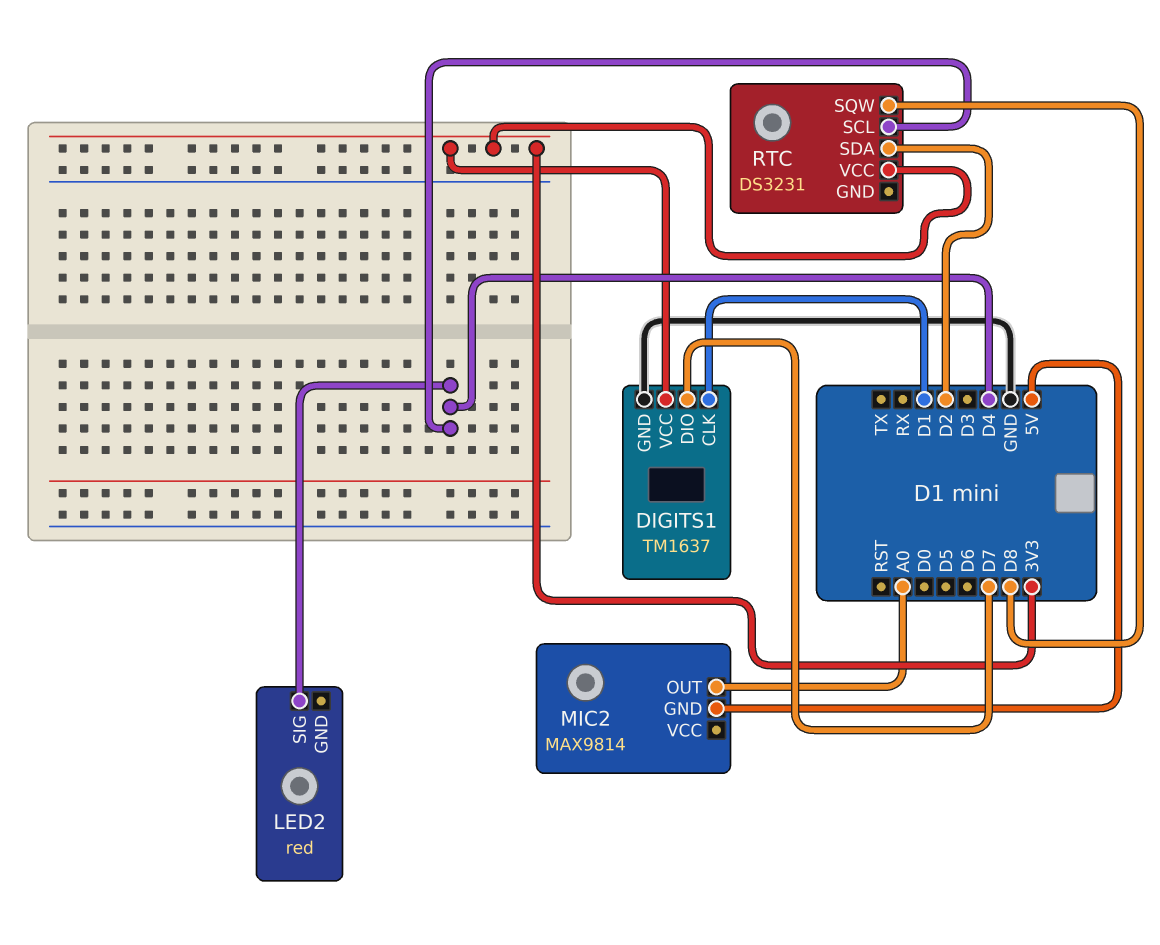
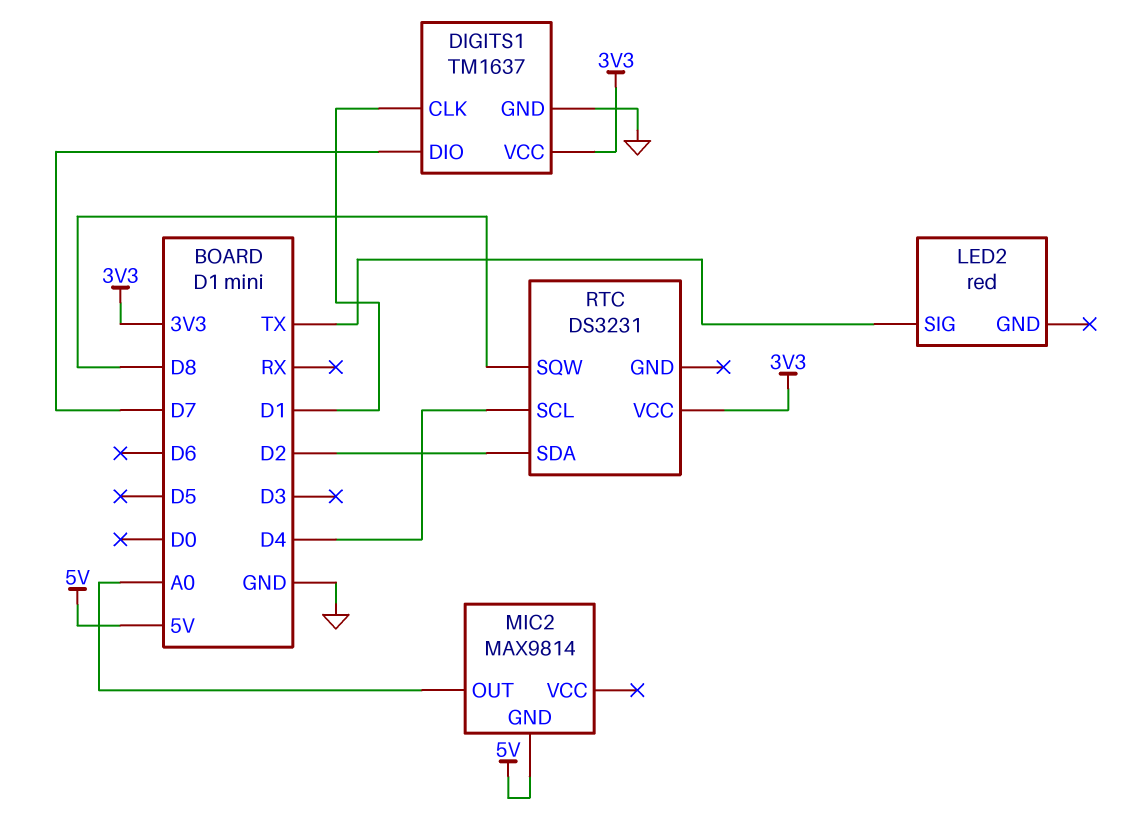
LED2 pin SIG: D4 -> TX

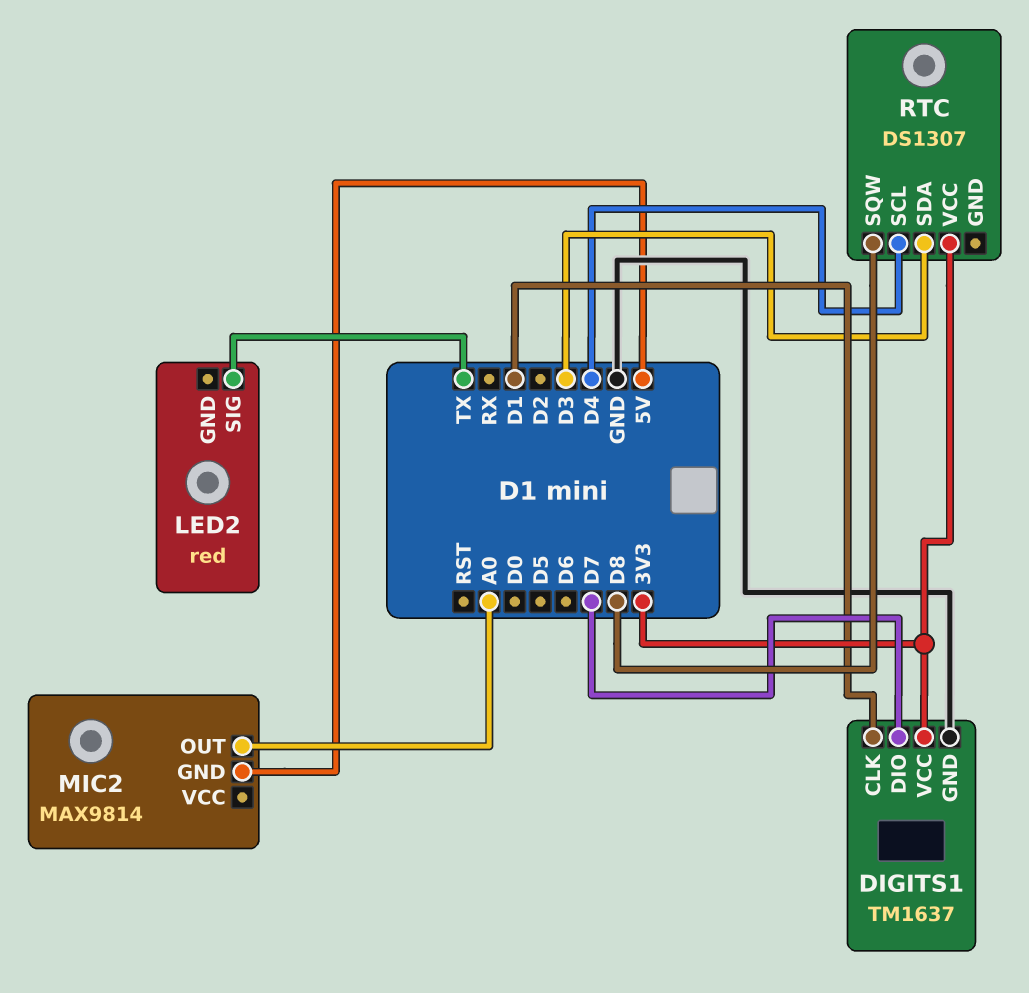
RTC: DS3231 -> DS1307
RTC pin SDA: D2 -> D3

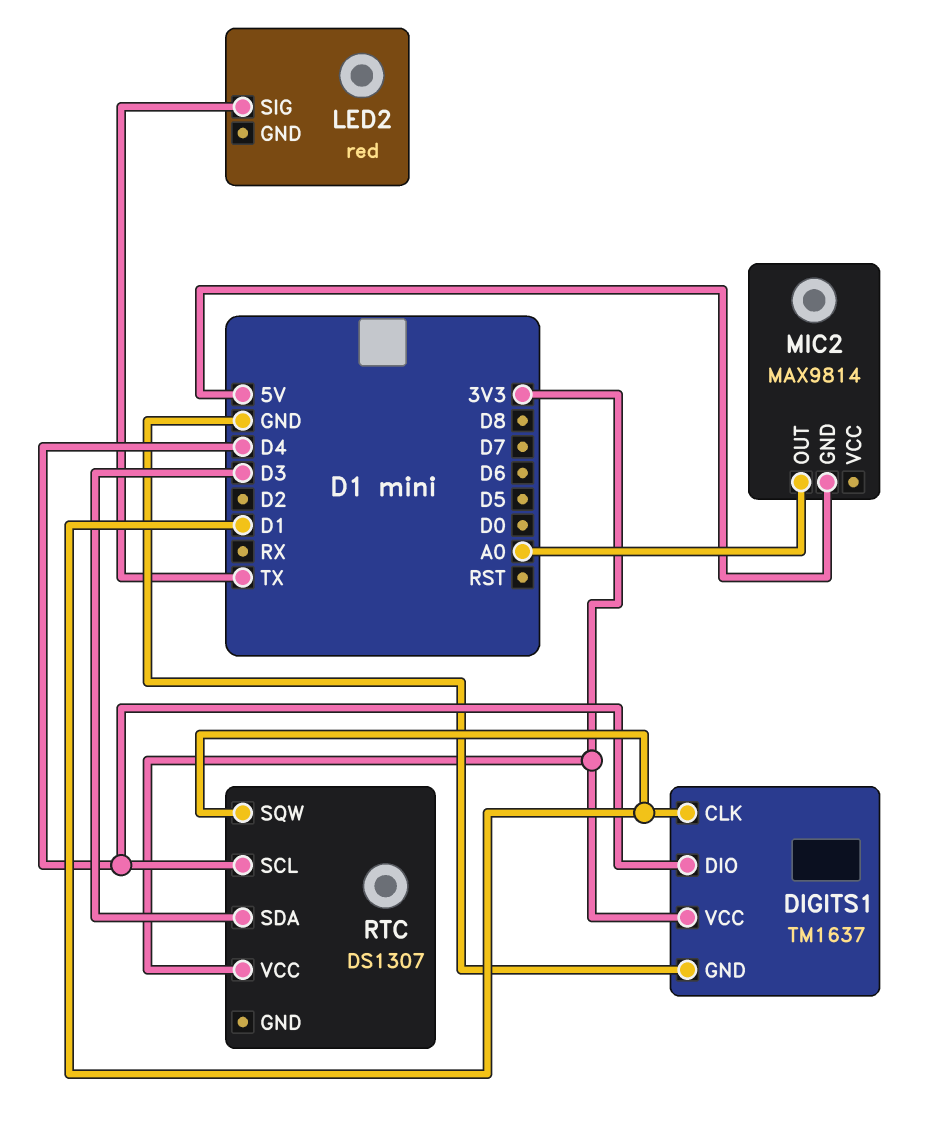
DIGITS1 pin DIO: D7 -> D4
RTC pin SQW: D8 -> D1

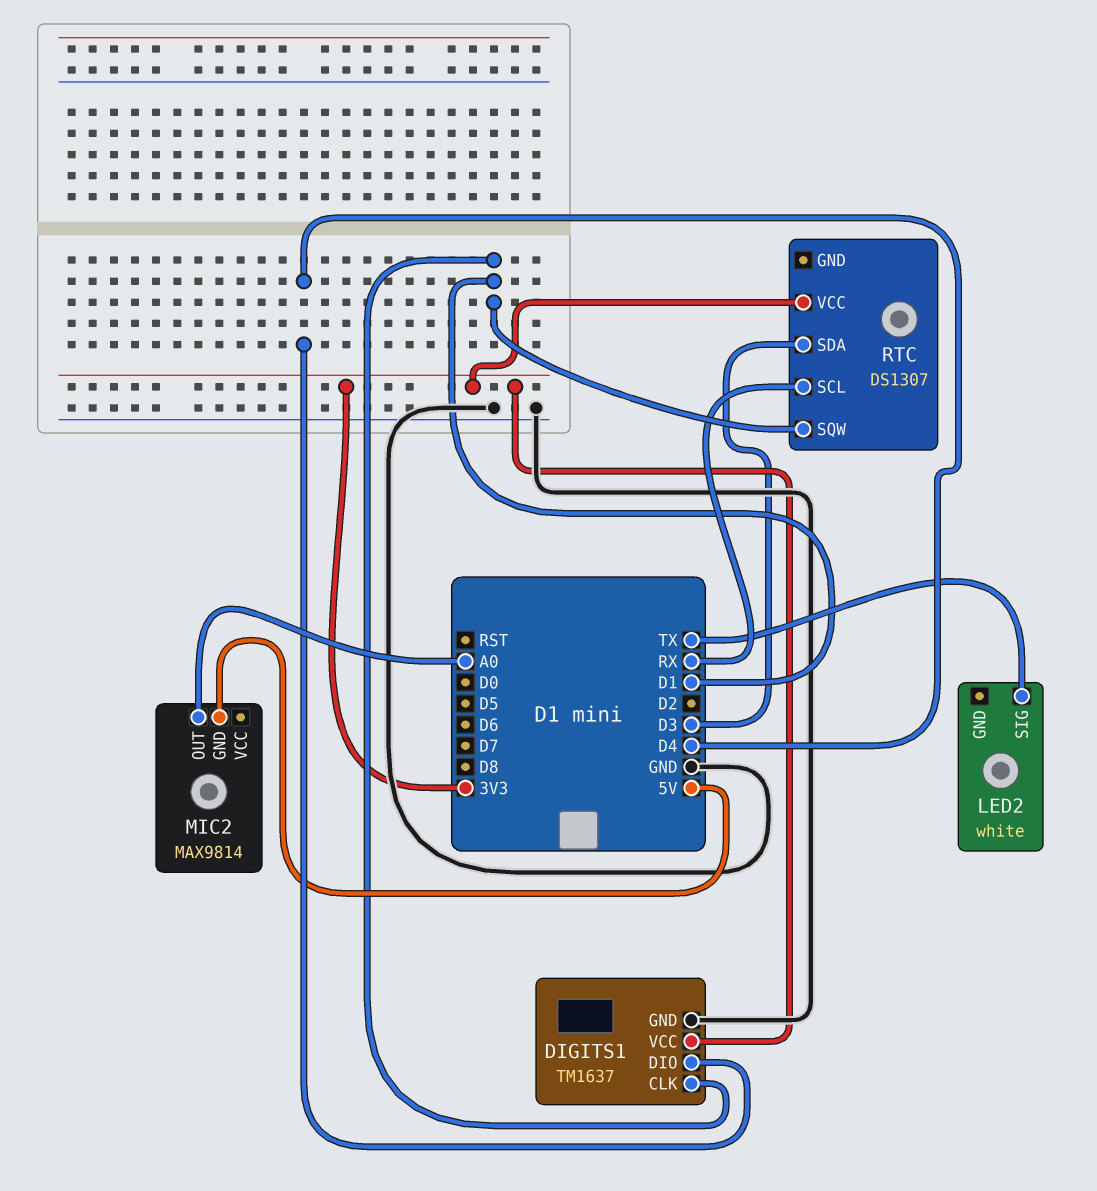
LED2: red -> white
RTC pin SCL: D4 -> RX

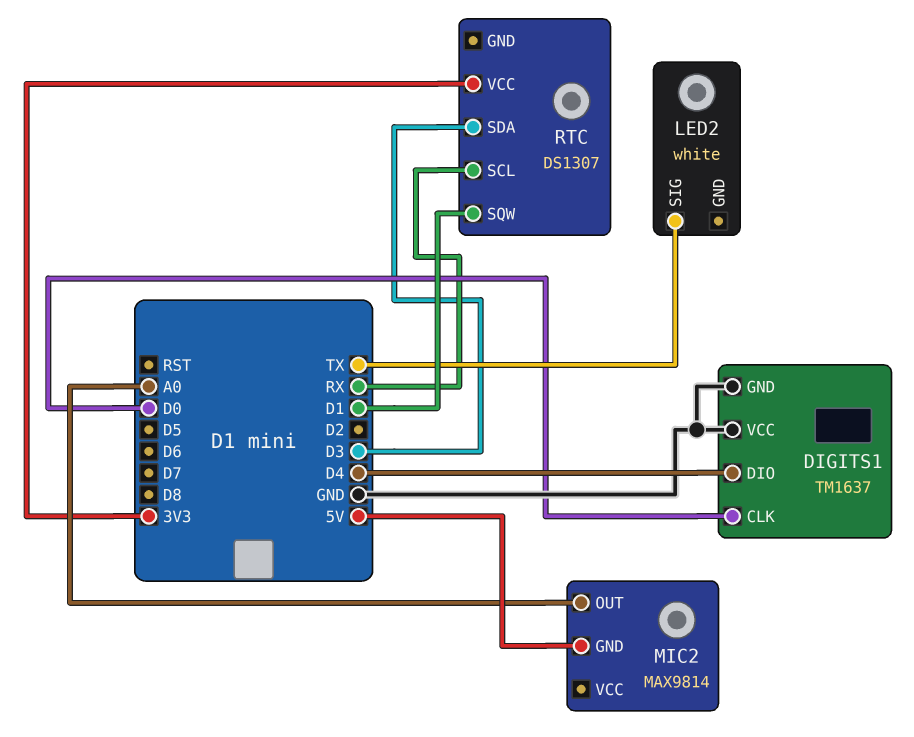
DIGITS1 pin CLK: D1 -> D0
DIGITS1 pin VCC: 3V3 -> GND

